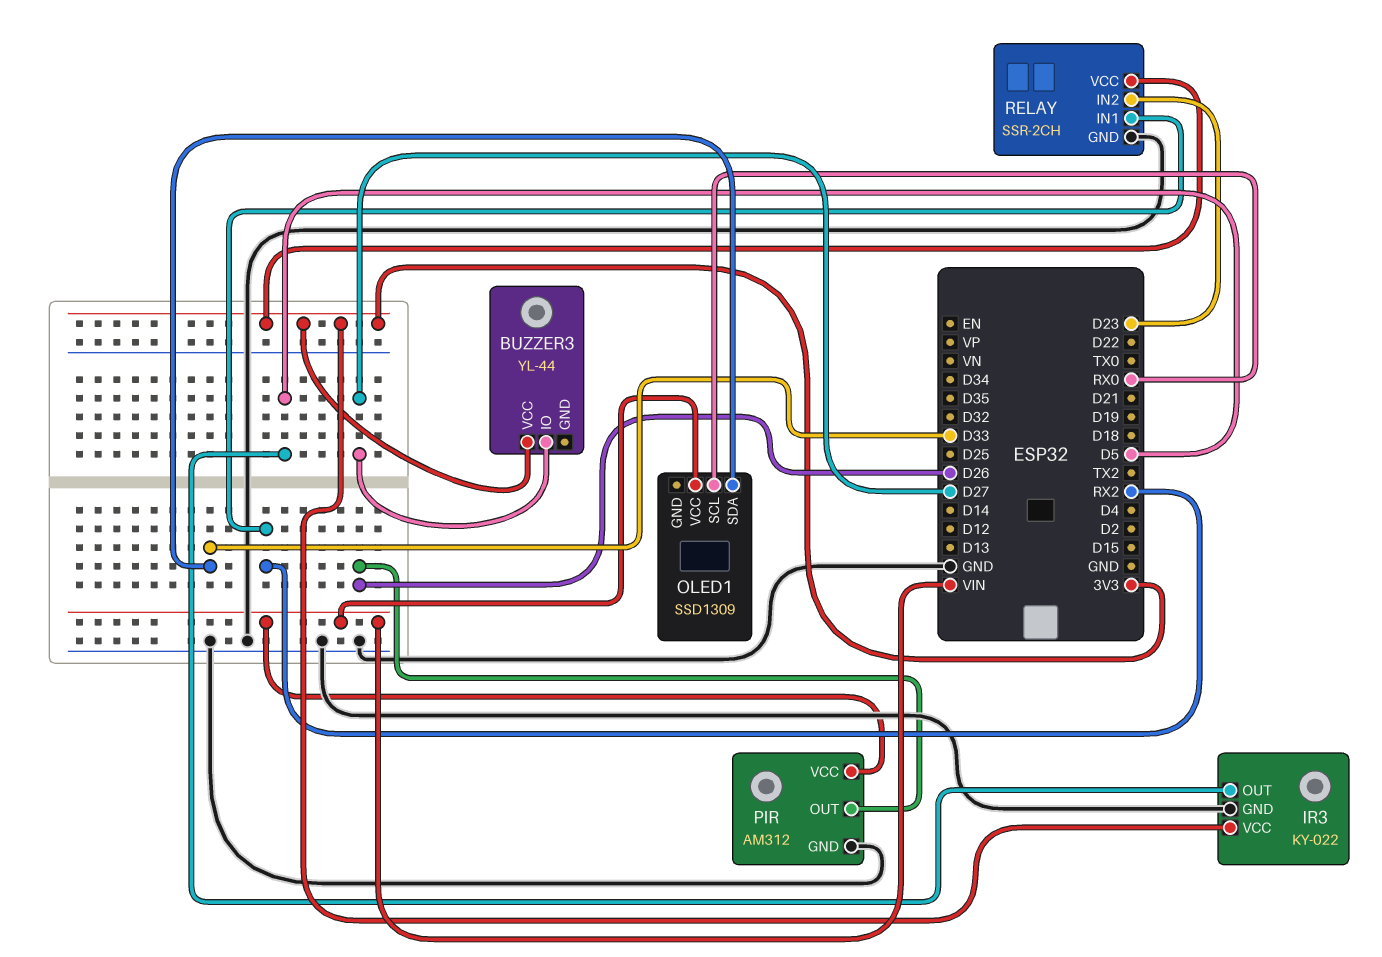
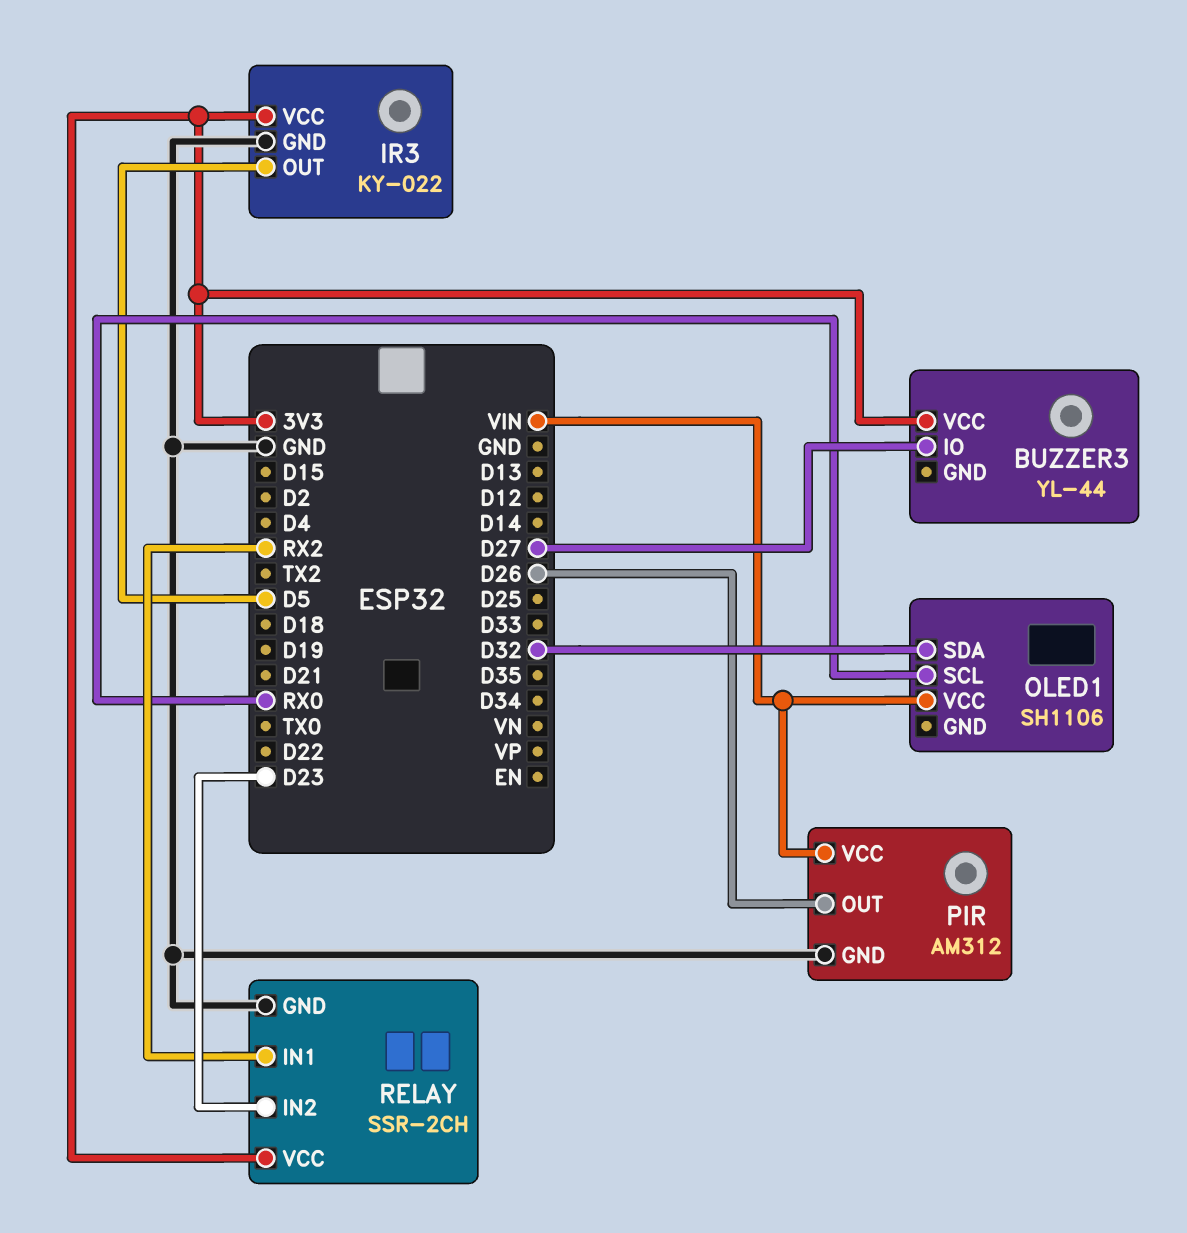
OLED1: SSD1309 -> SH1106
OLED1 pin SDA: D33 -> D32

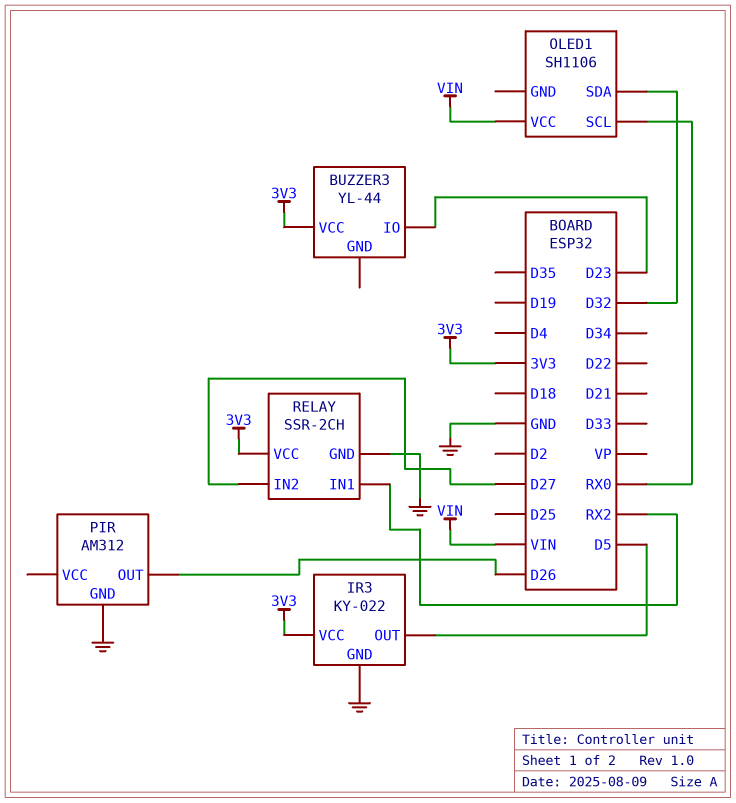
BUZZER3 pin IO: D27 -> D23
PIR pin VCC: VIN -> none
RELAY pin IN2: D23 -> D27

